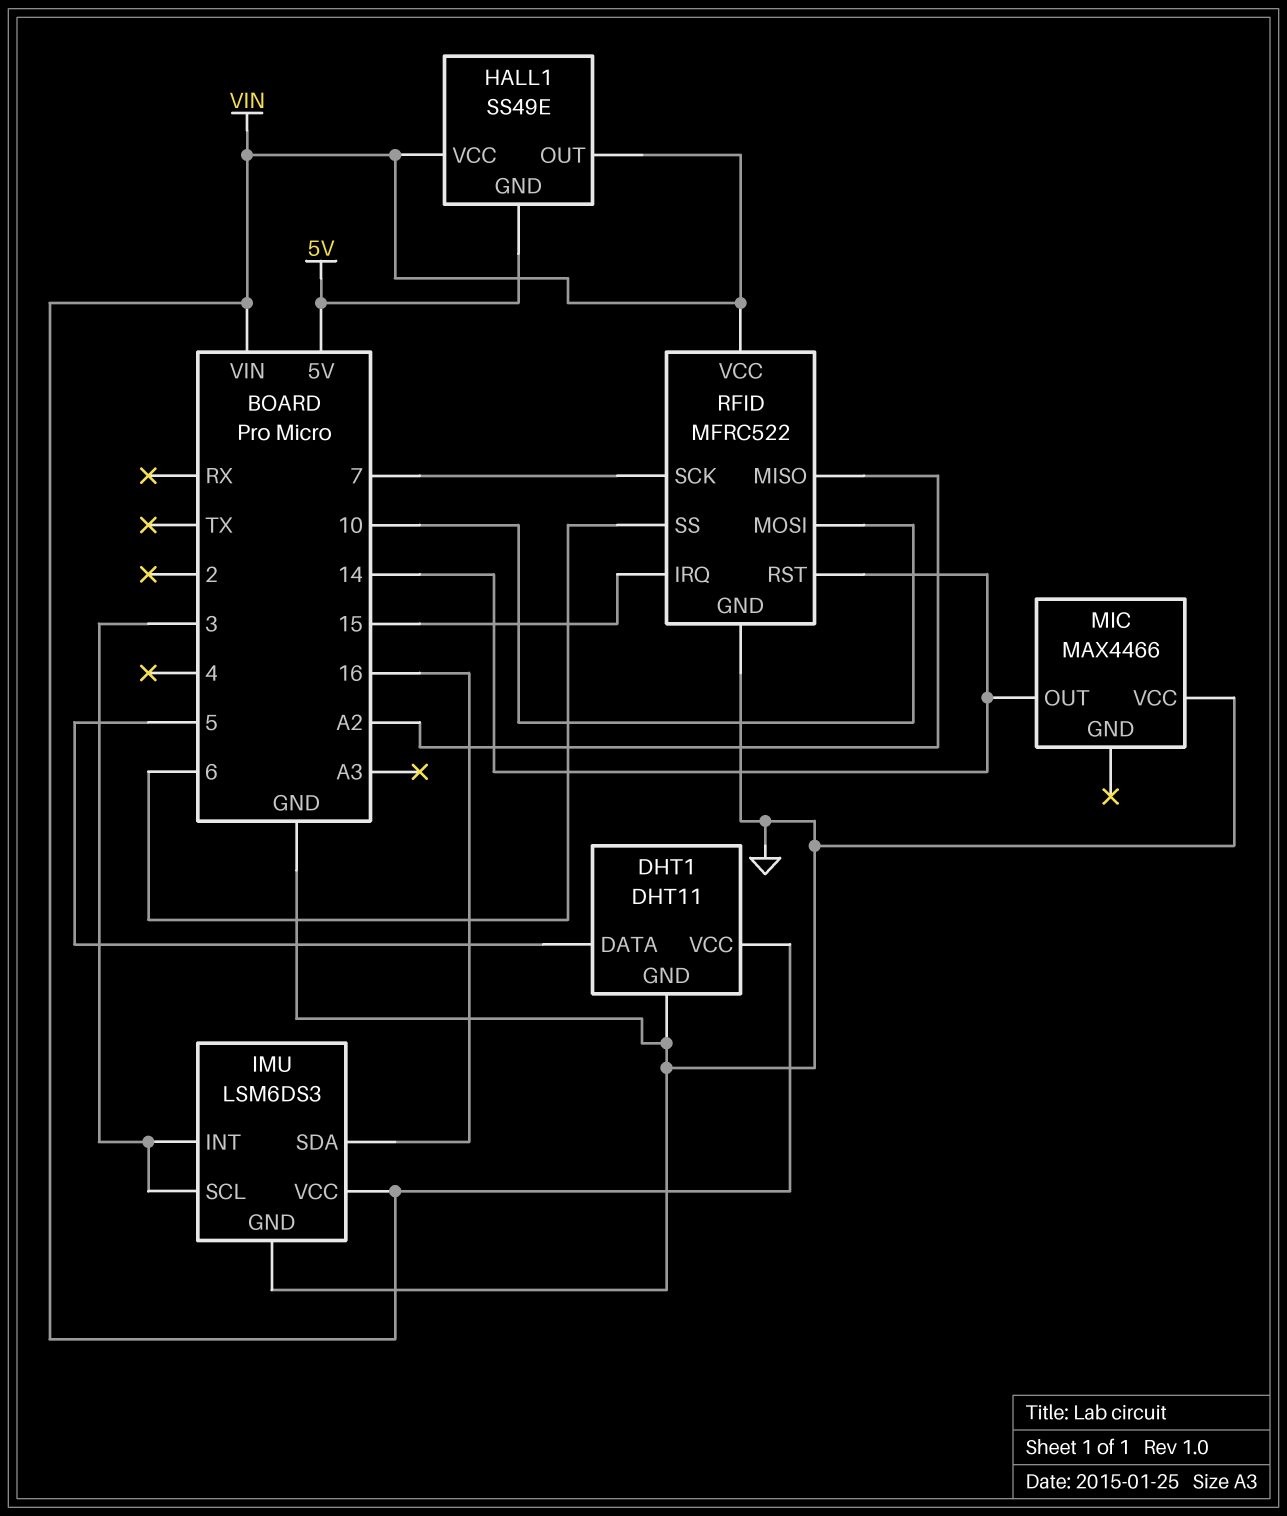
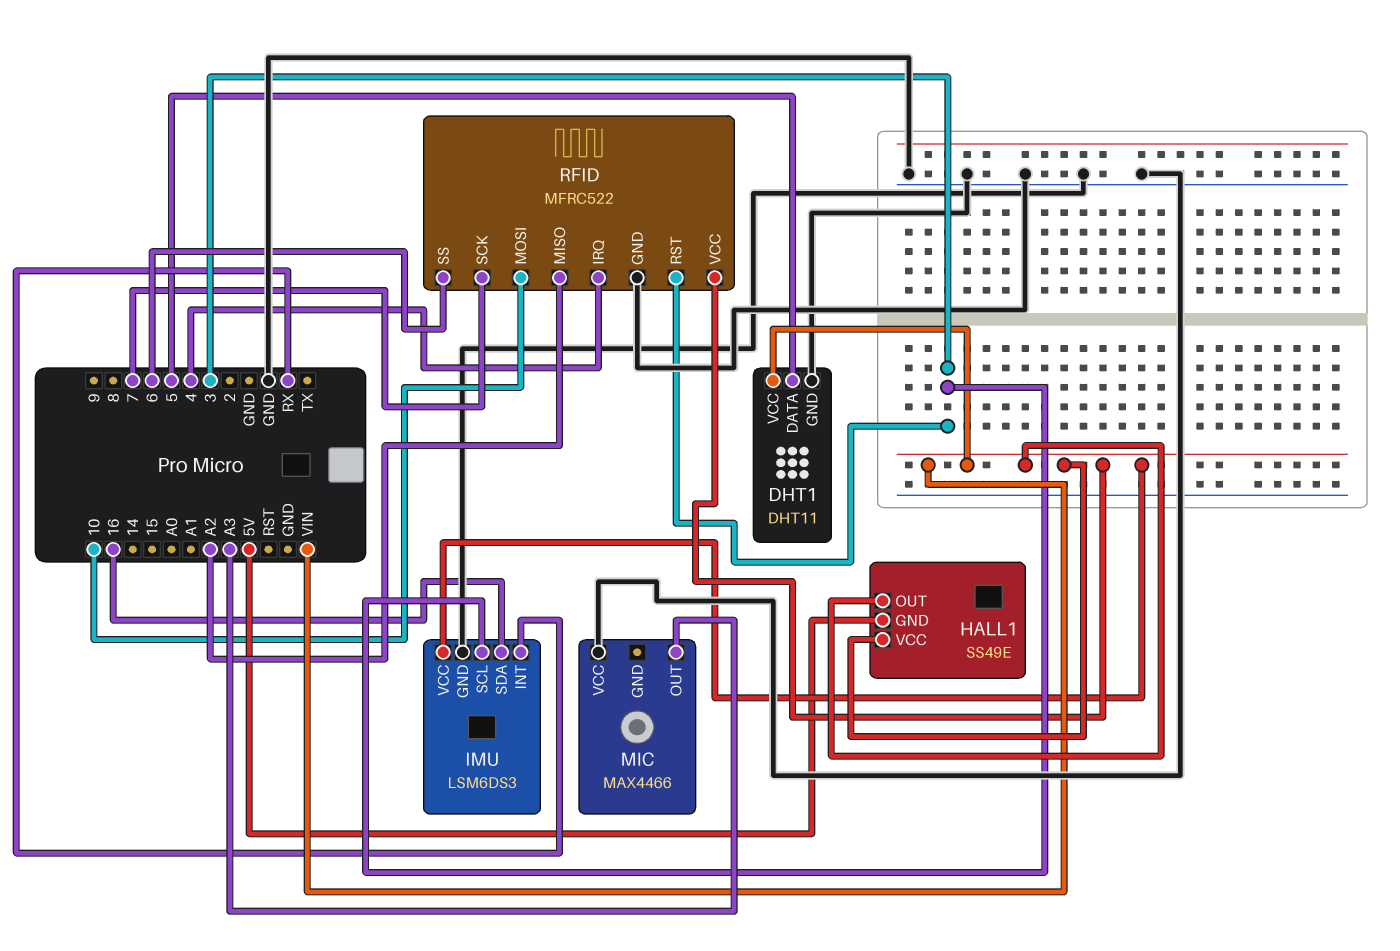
IMU pin INT: 3 -> RX
MIC pin OUT: 14 -> A3
RFID pin IRQ: 15 -> 4
RFID pin RST: 14 -> 3

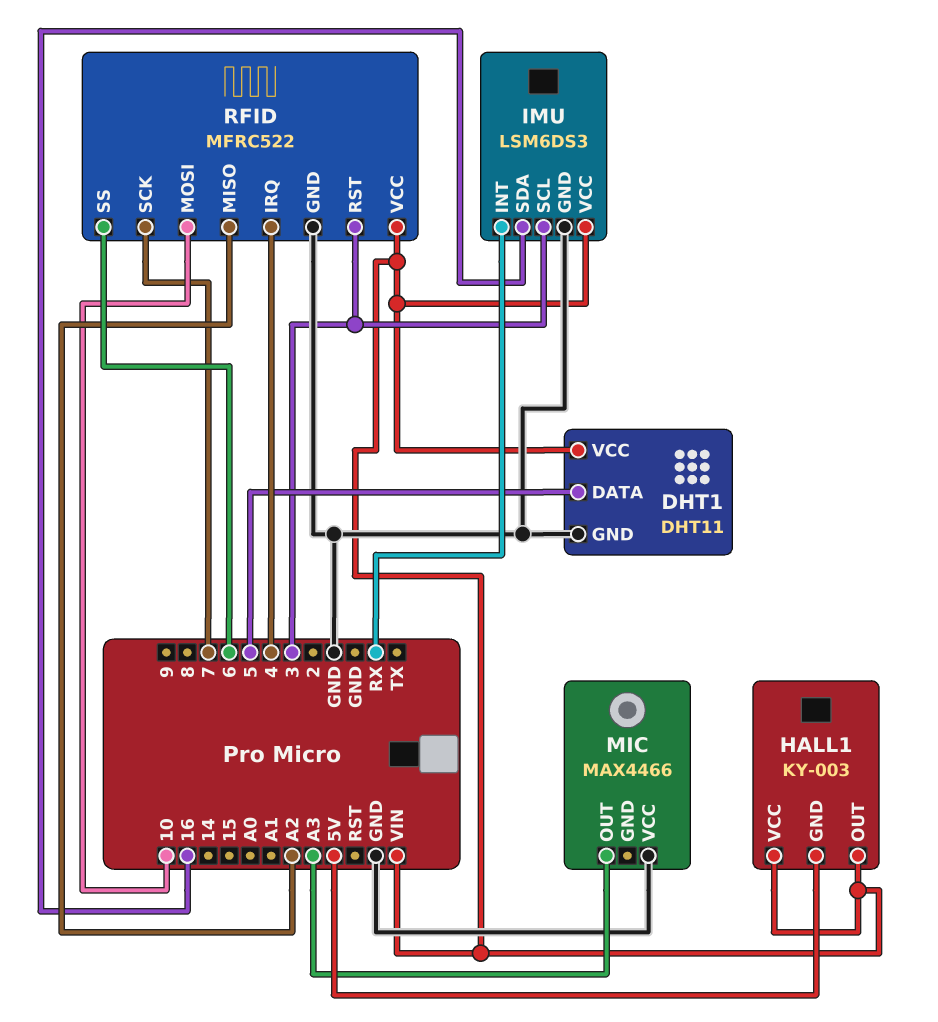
HALL1: SS49E -> KY-003

